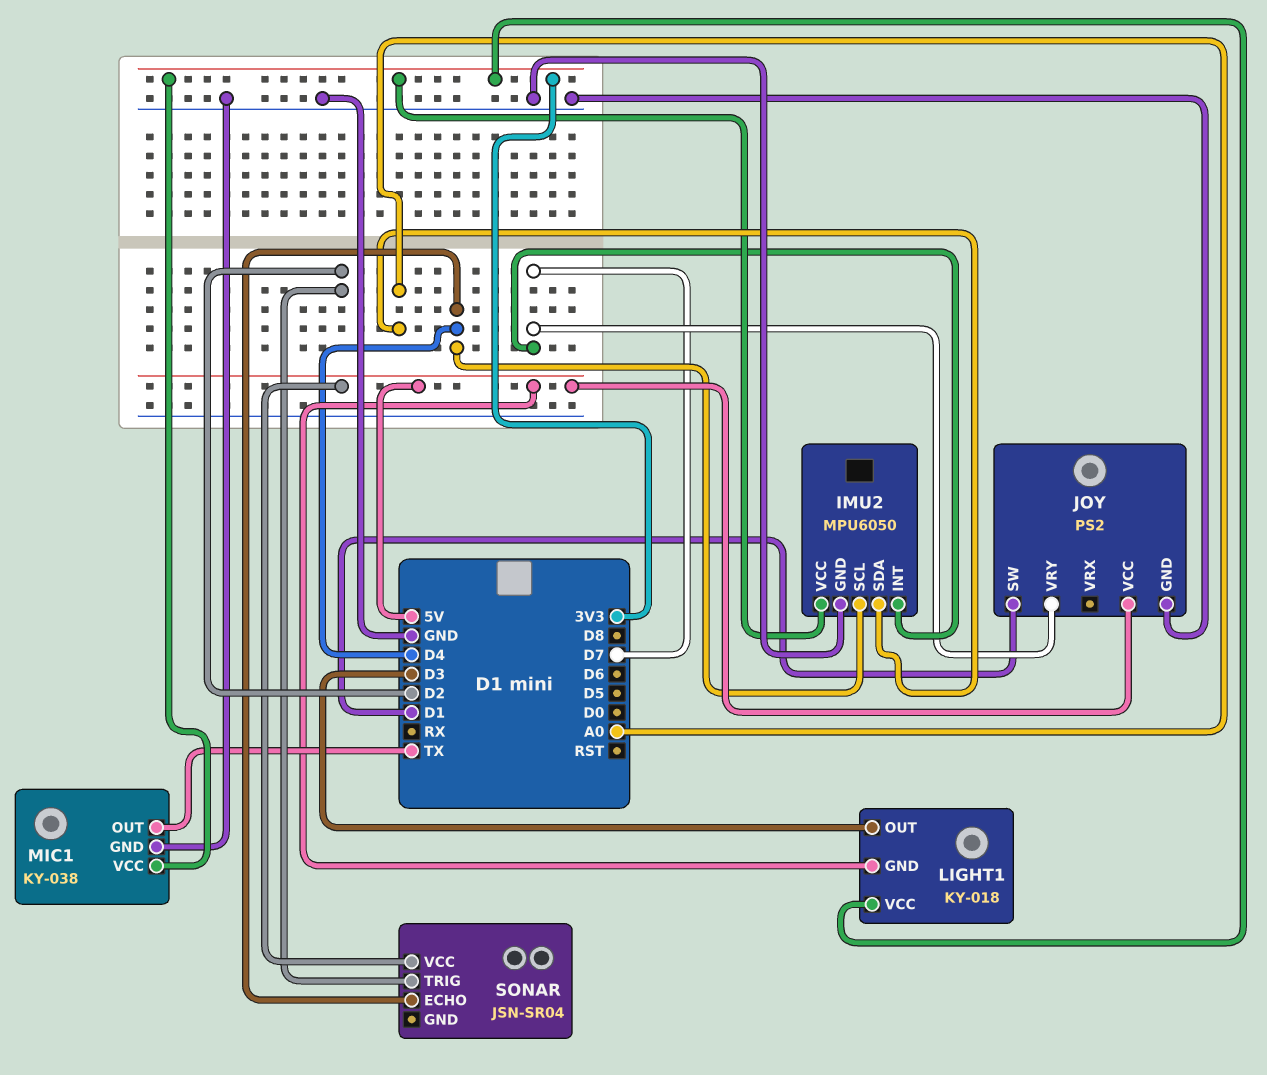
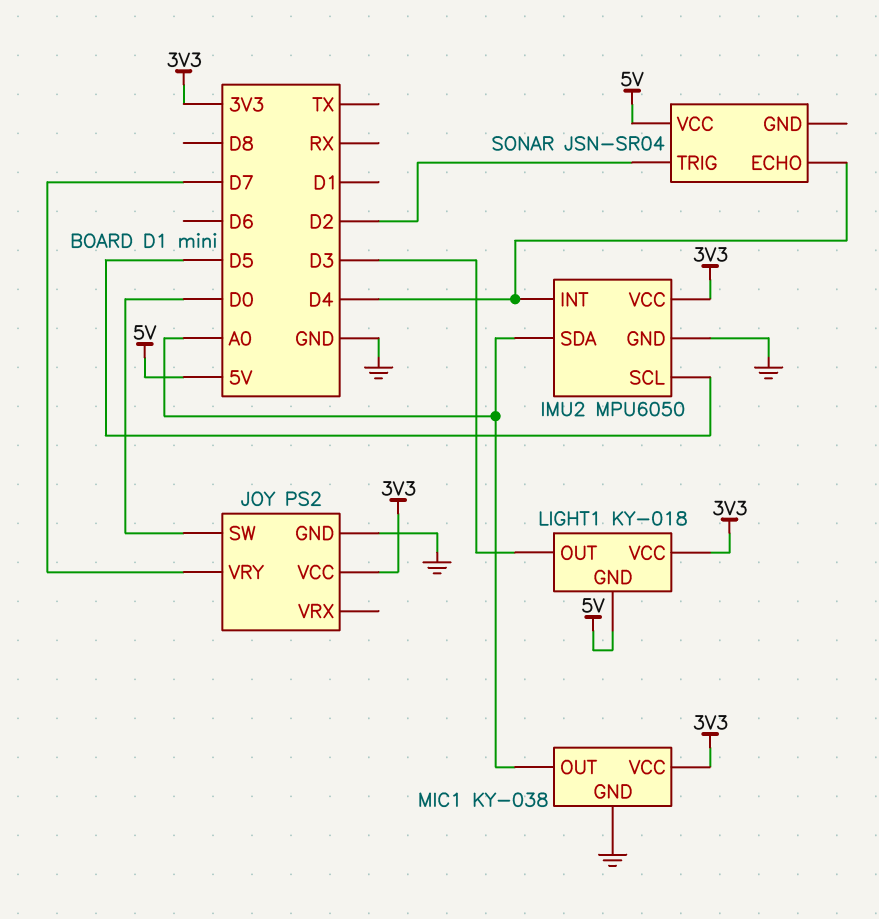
IMU2 pin INT: D7 -> D4
IMU2 pin SCL: D4 -> D5
JOY pin SW: D1 -> D0
JOY pin VCC: 5V -> 3V3
MIC1 pin OUT: TX -> A0

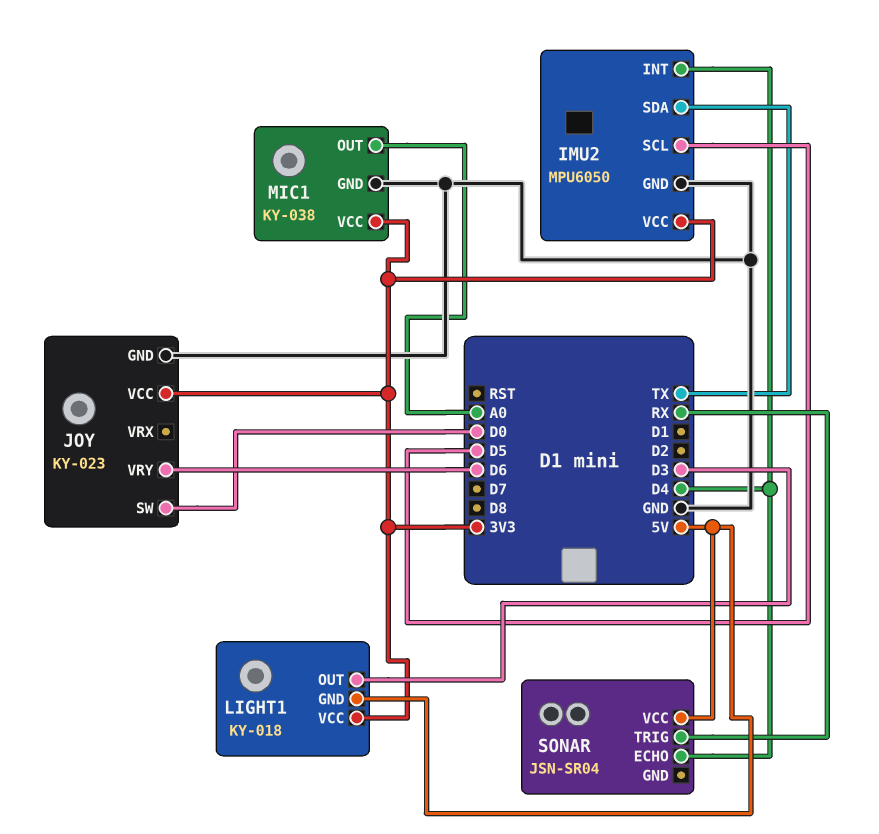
IMU2 pin SDA: A0 -> TX
JOY: PS2 -> KY-023
JOY pin VRY: D7 -> D6
SONAR pin TRIG: D2 -> RX

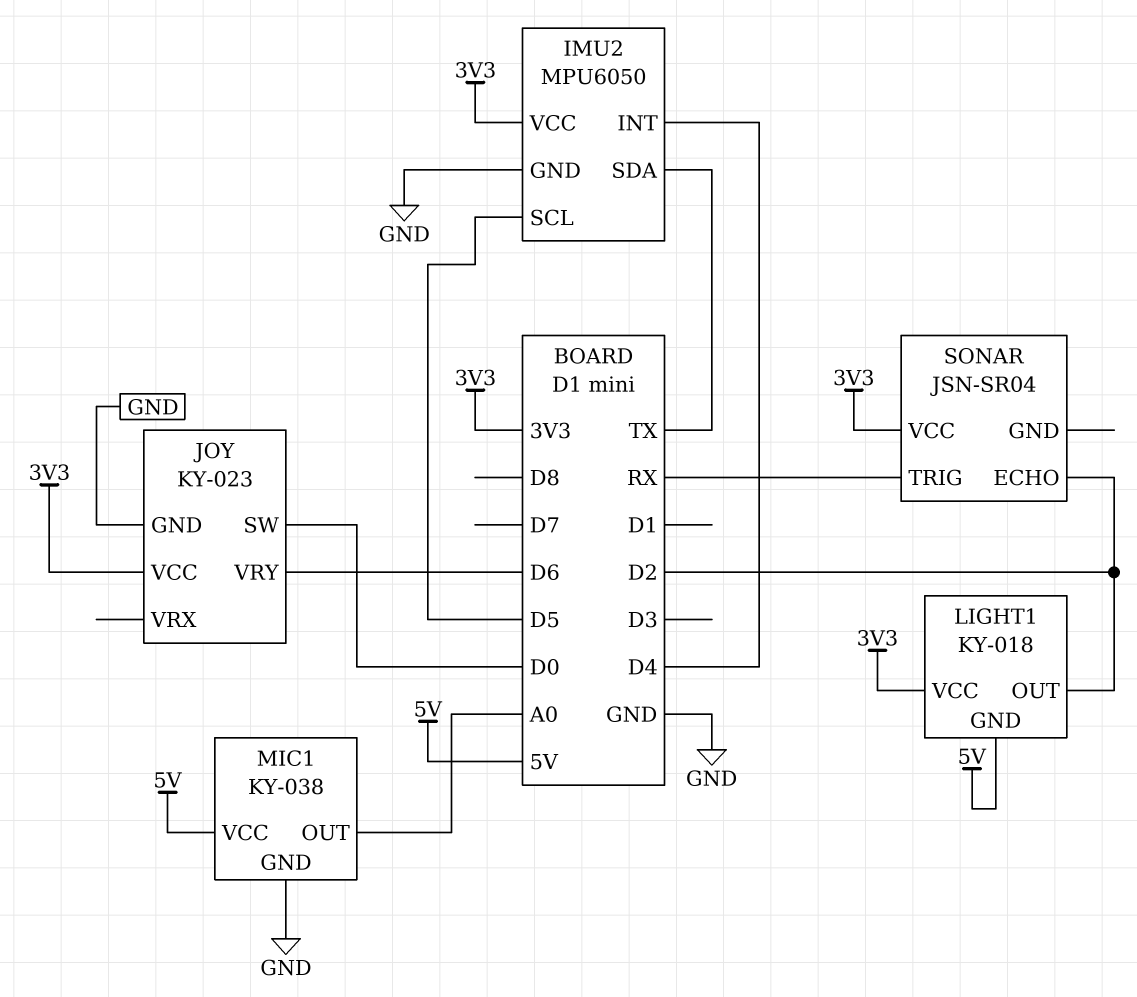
LIGHT1 pin OUT: D3 -> D2
MIC1 pin VCC: 3V3 -> 5V
SONAR pin ECHO: D4 -> D2
SONAR pin VCC: 5V -> 3V3

